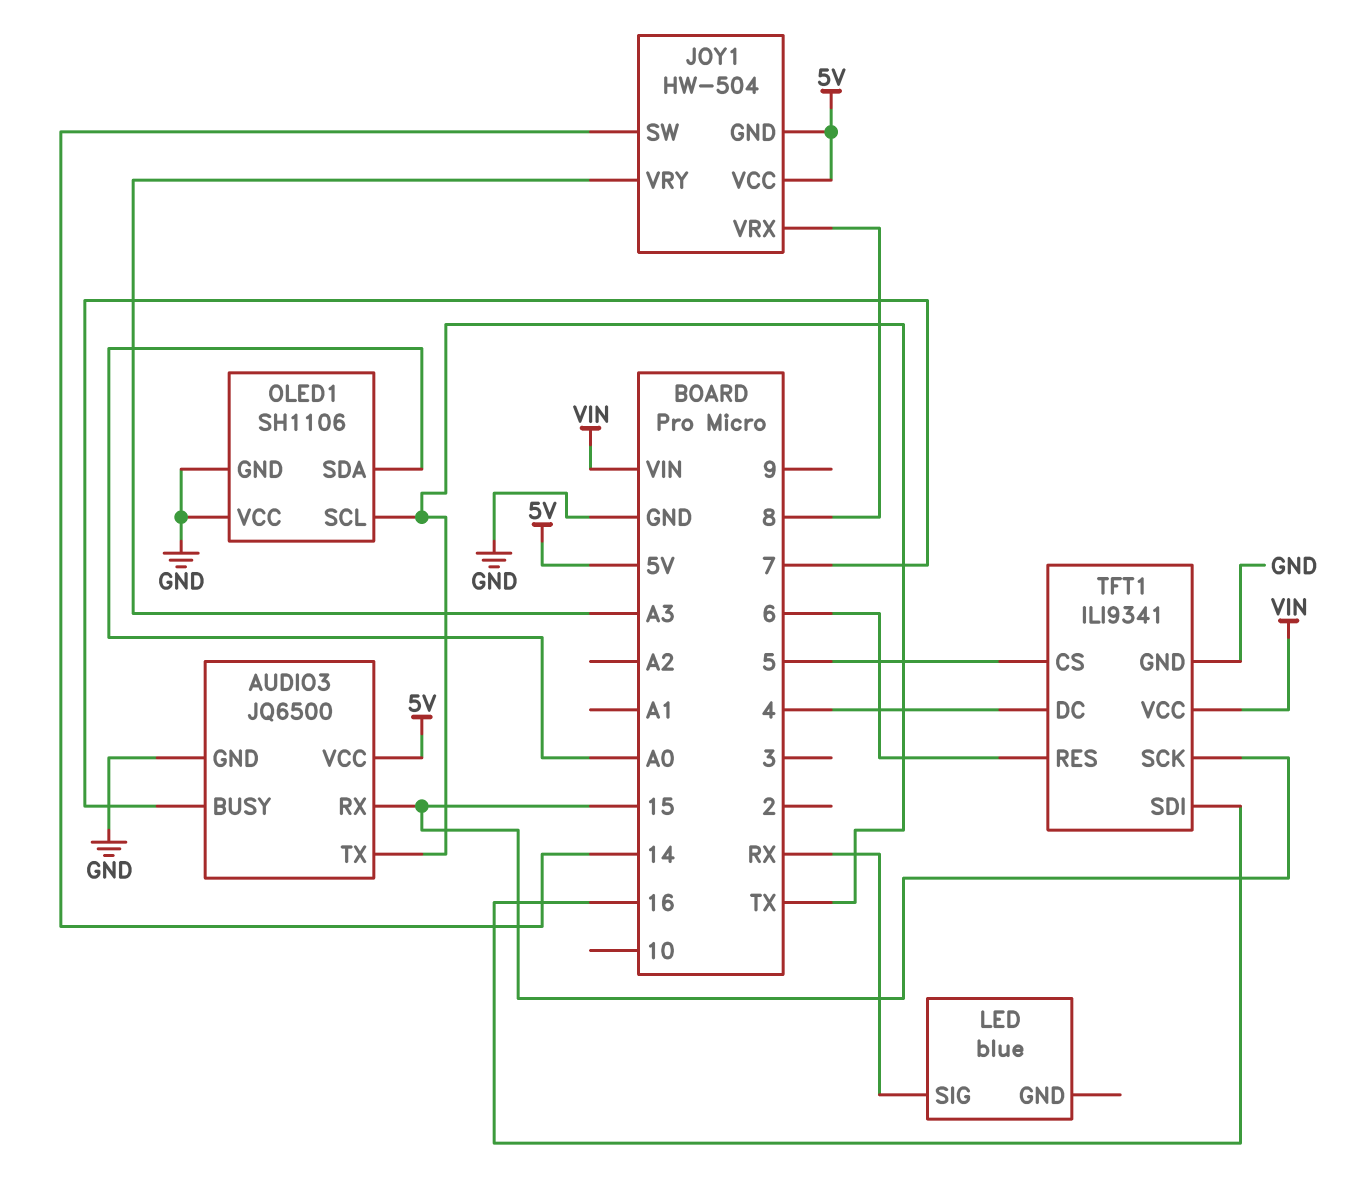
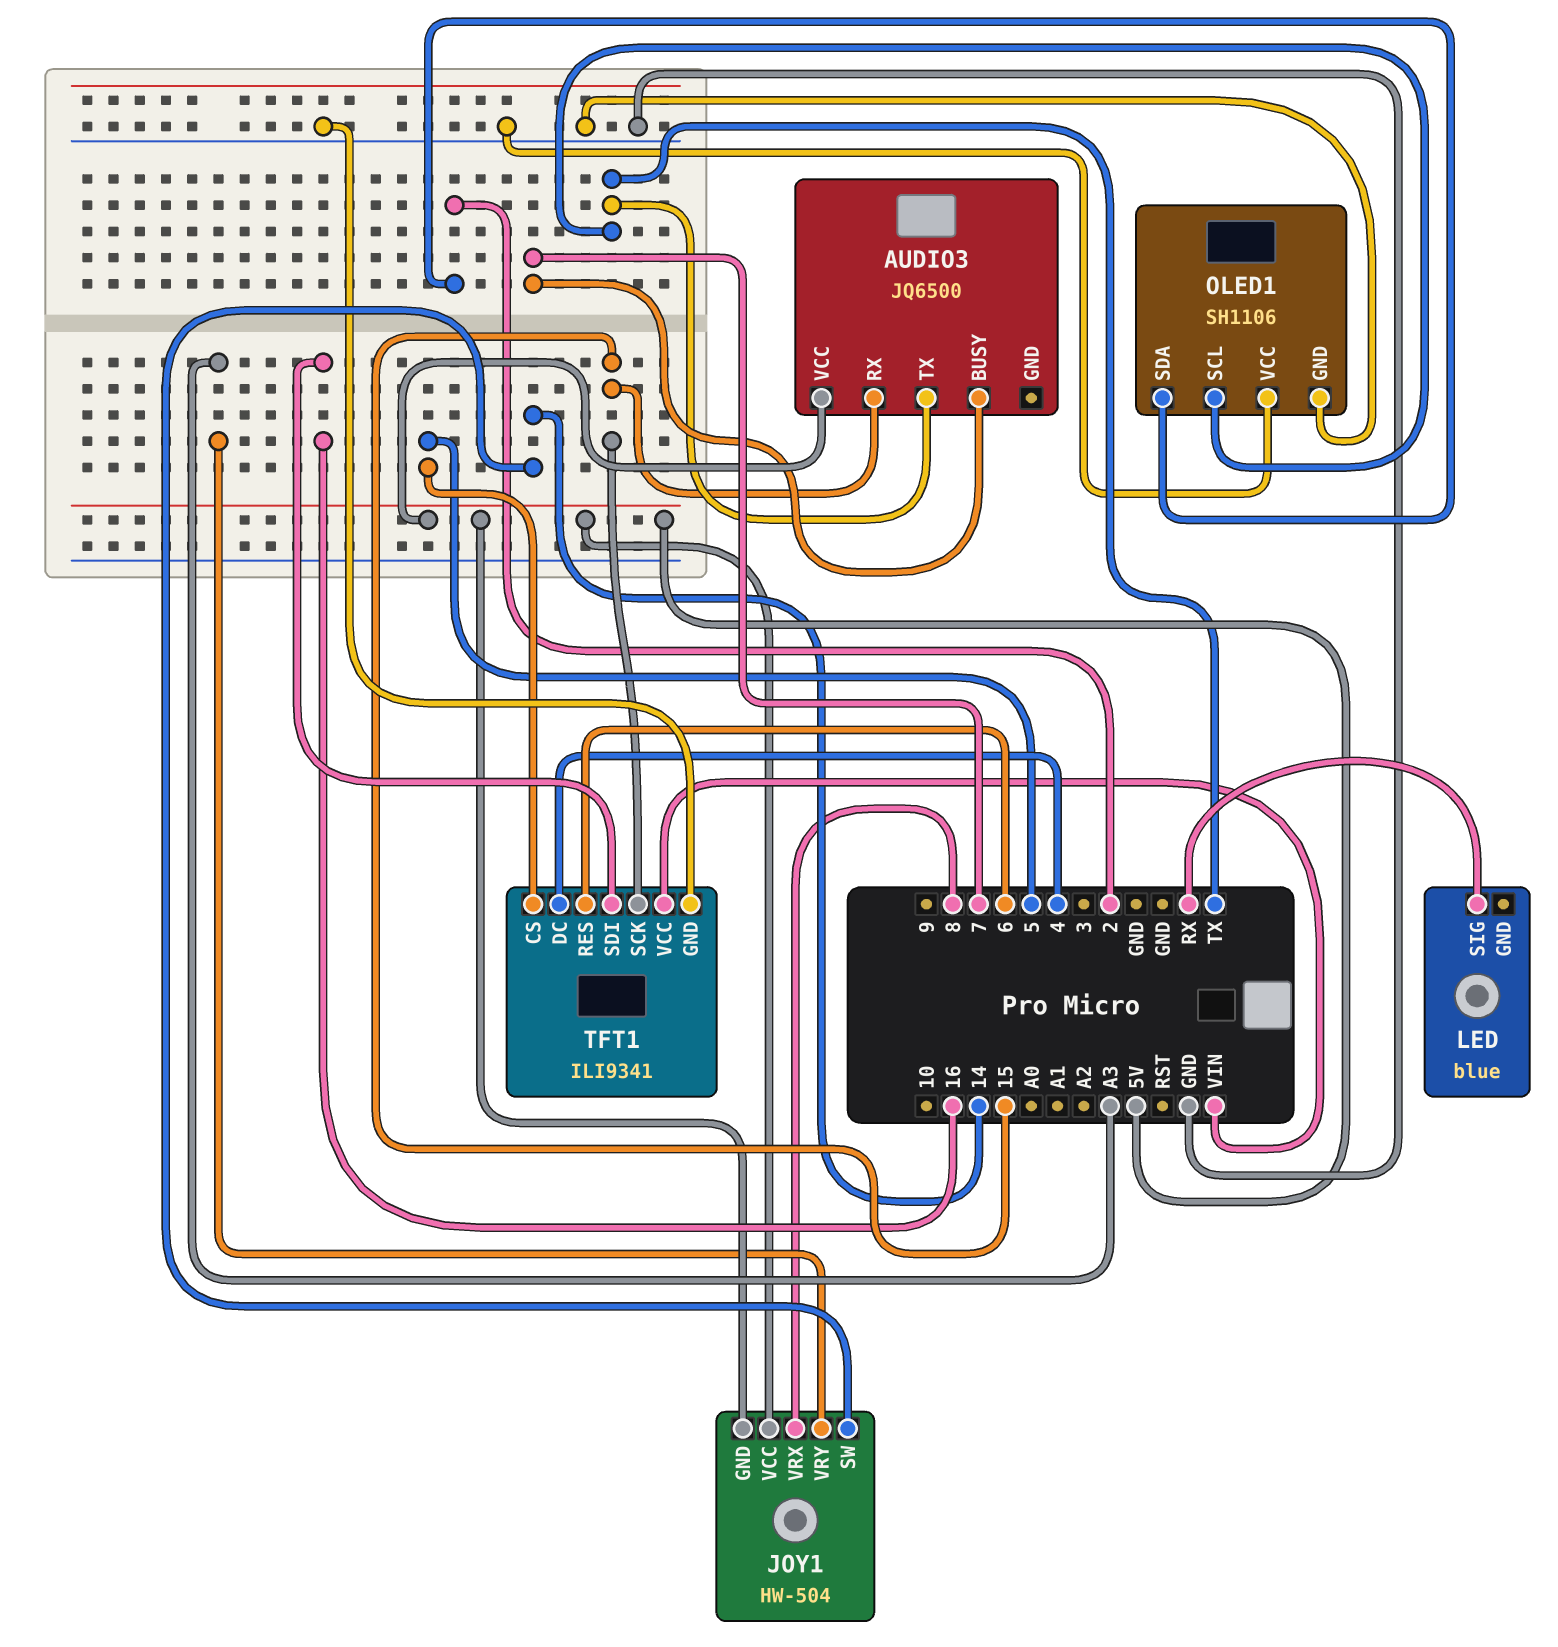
AUDIO3 pin GND: GND -> none
OLED1 pin SDA: A0 -> 2

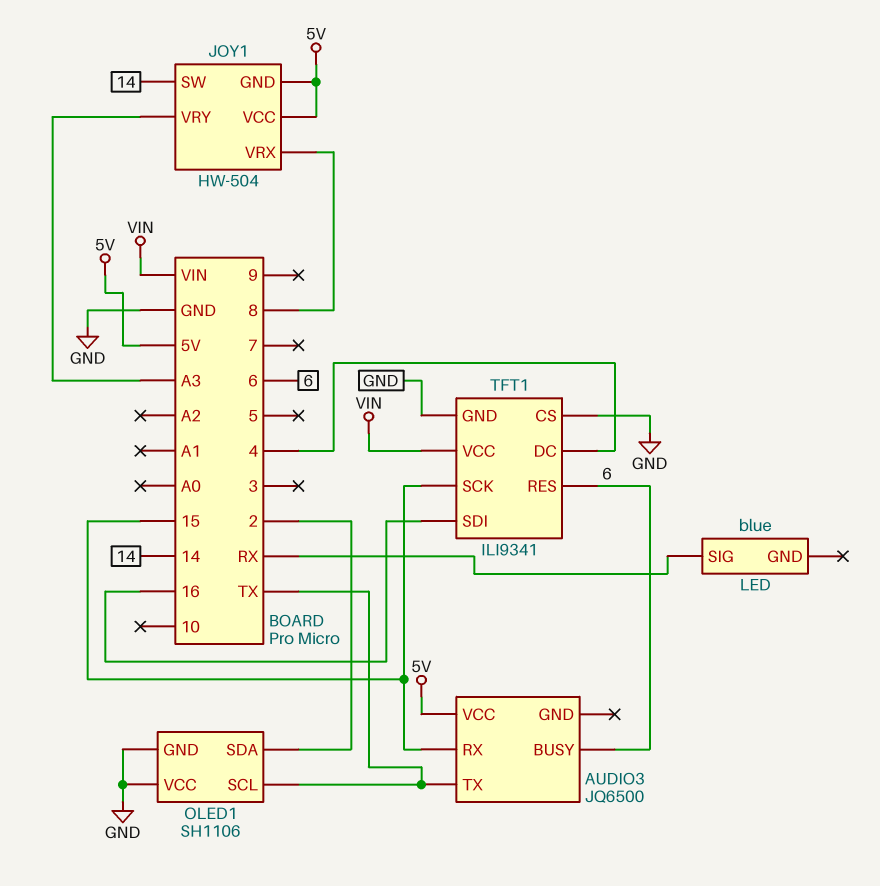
AUDIO3 pin BUSY: 7 -> 6
TFT1 pin CS: 5 -> GND

